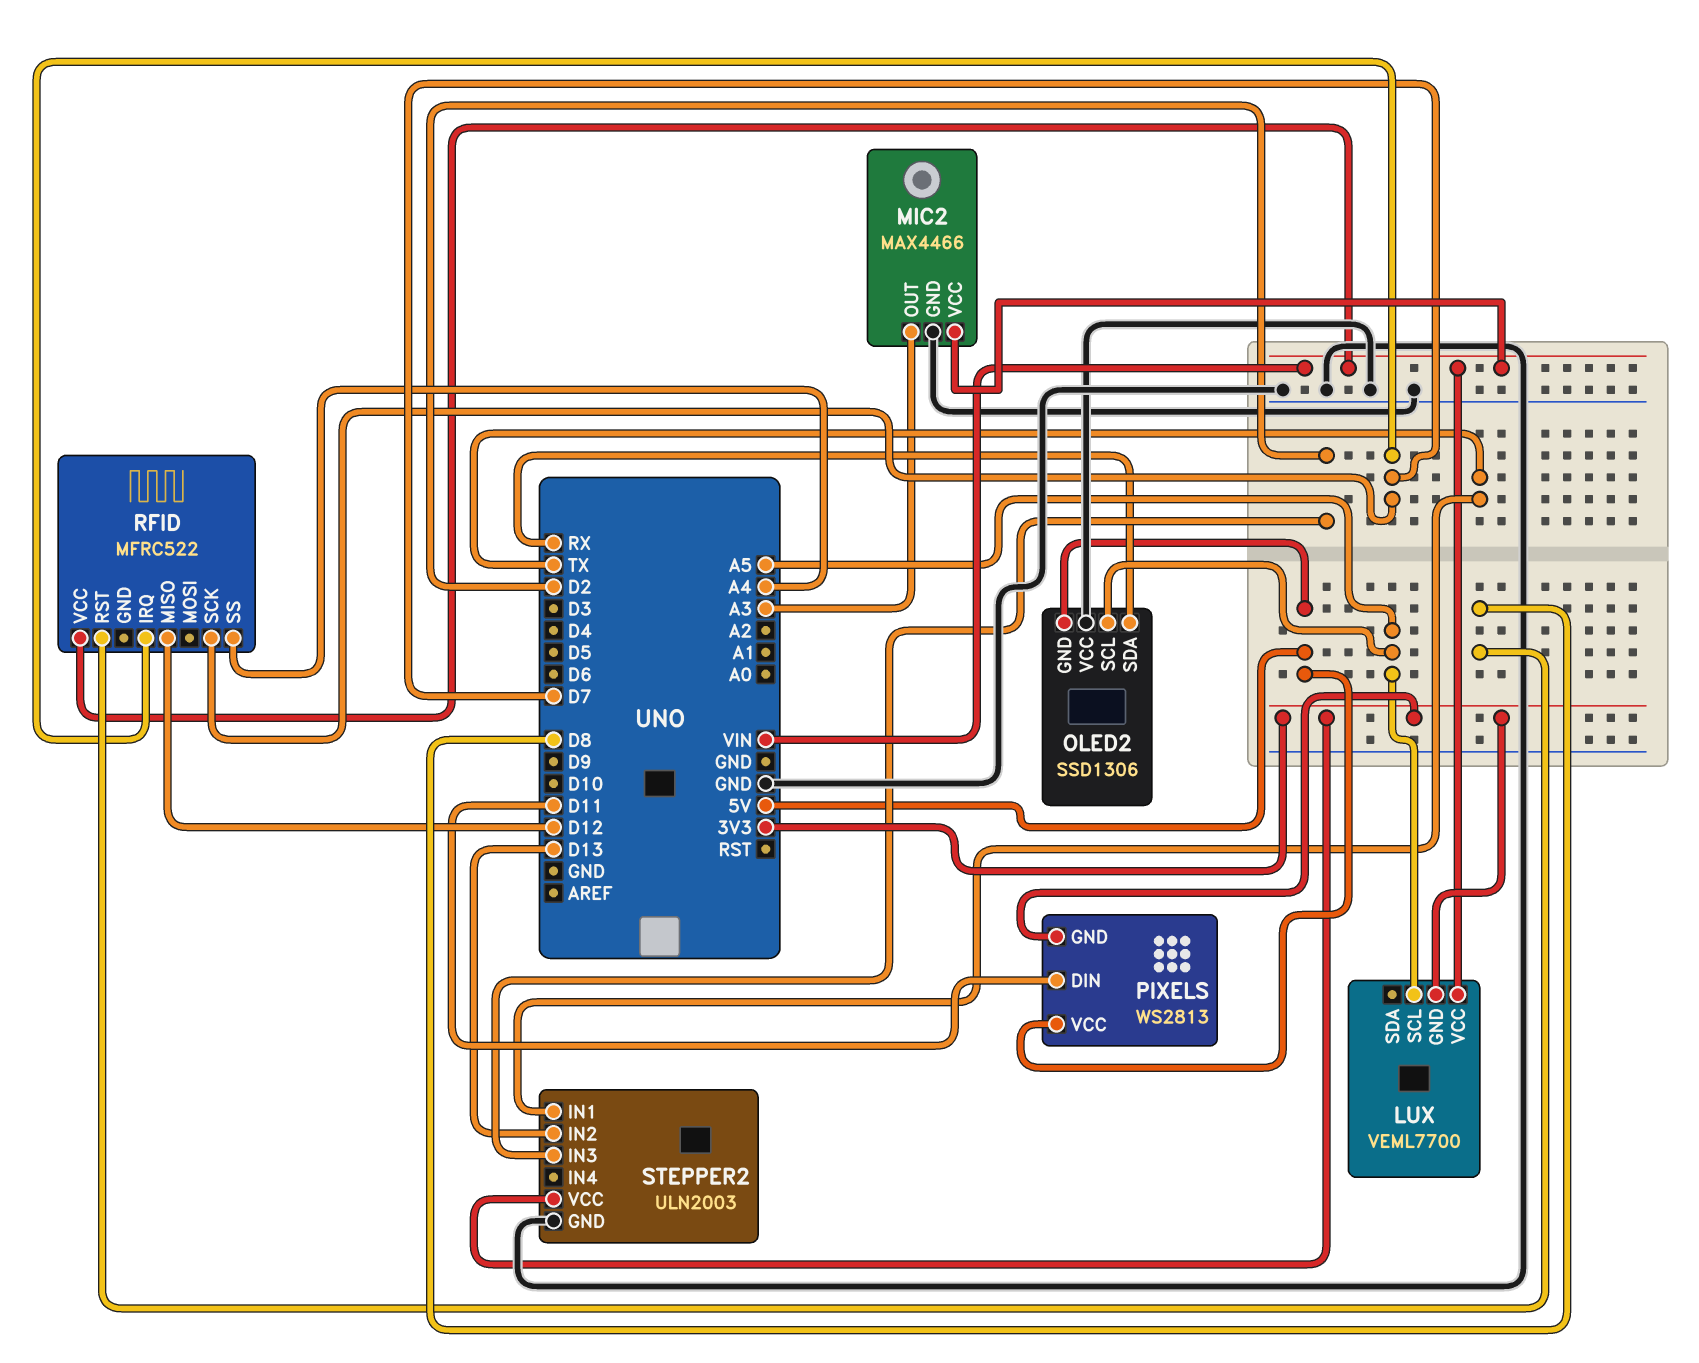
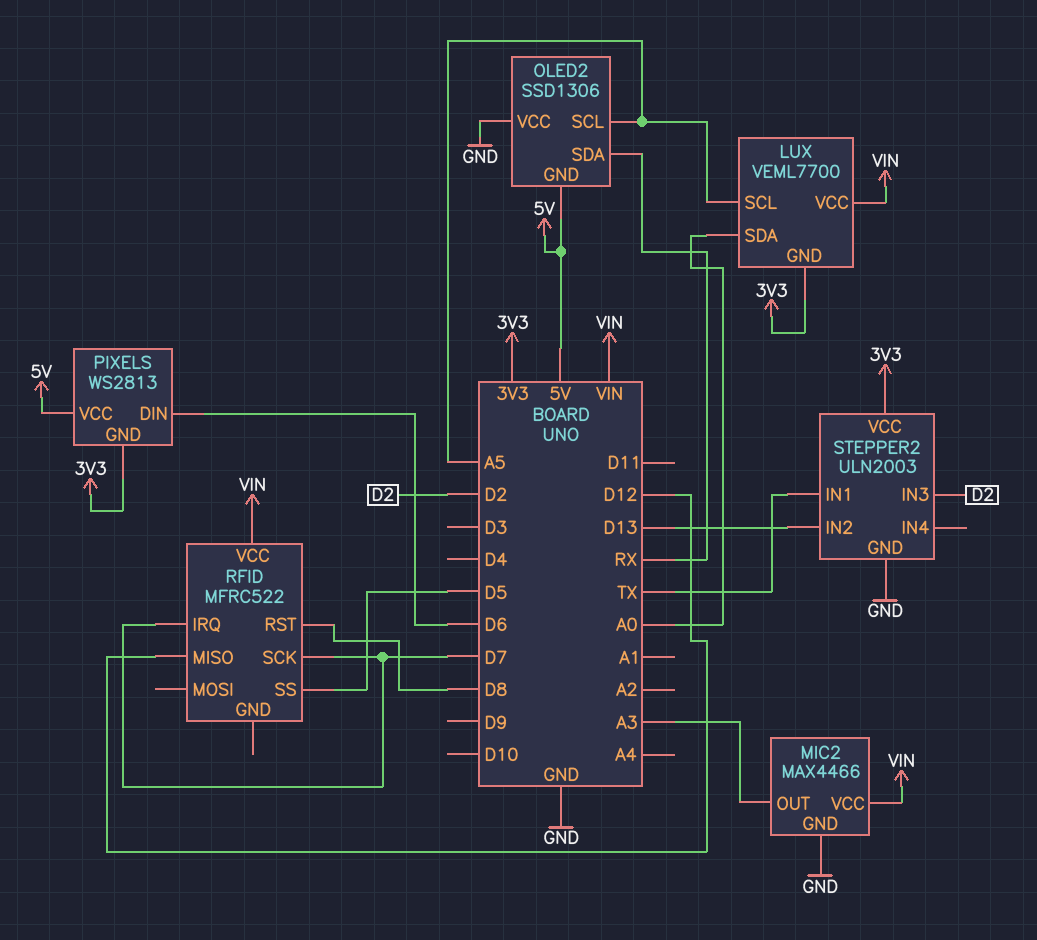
LUX pin SDA: none -> A0
PIXELS pin DIN: D11 -> D6
RFID pin SS: A4 -> D5

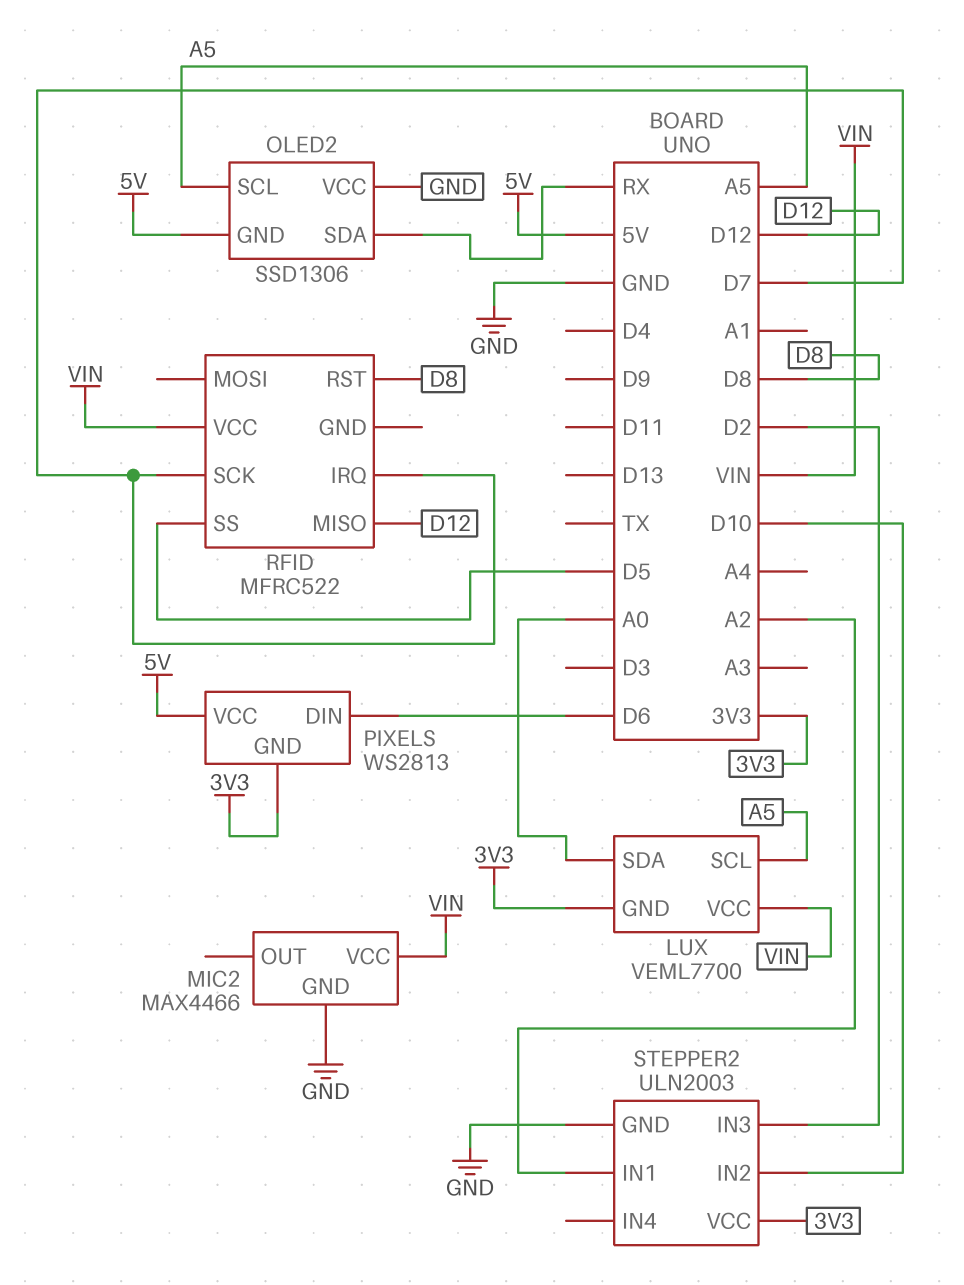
MIC2 pin OUT: A3 -> none
STEPPER2 pin IN1: TX -> A2
STEPPER2 pin IN2: D13 -> D10

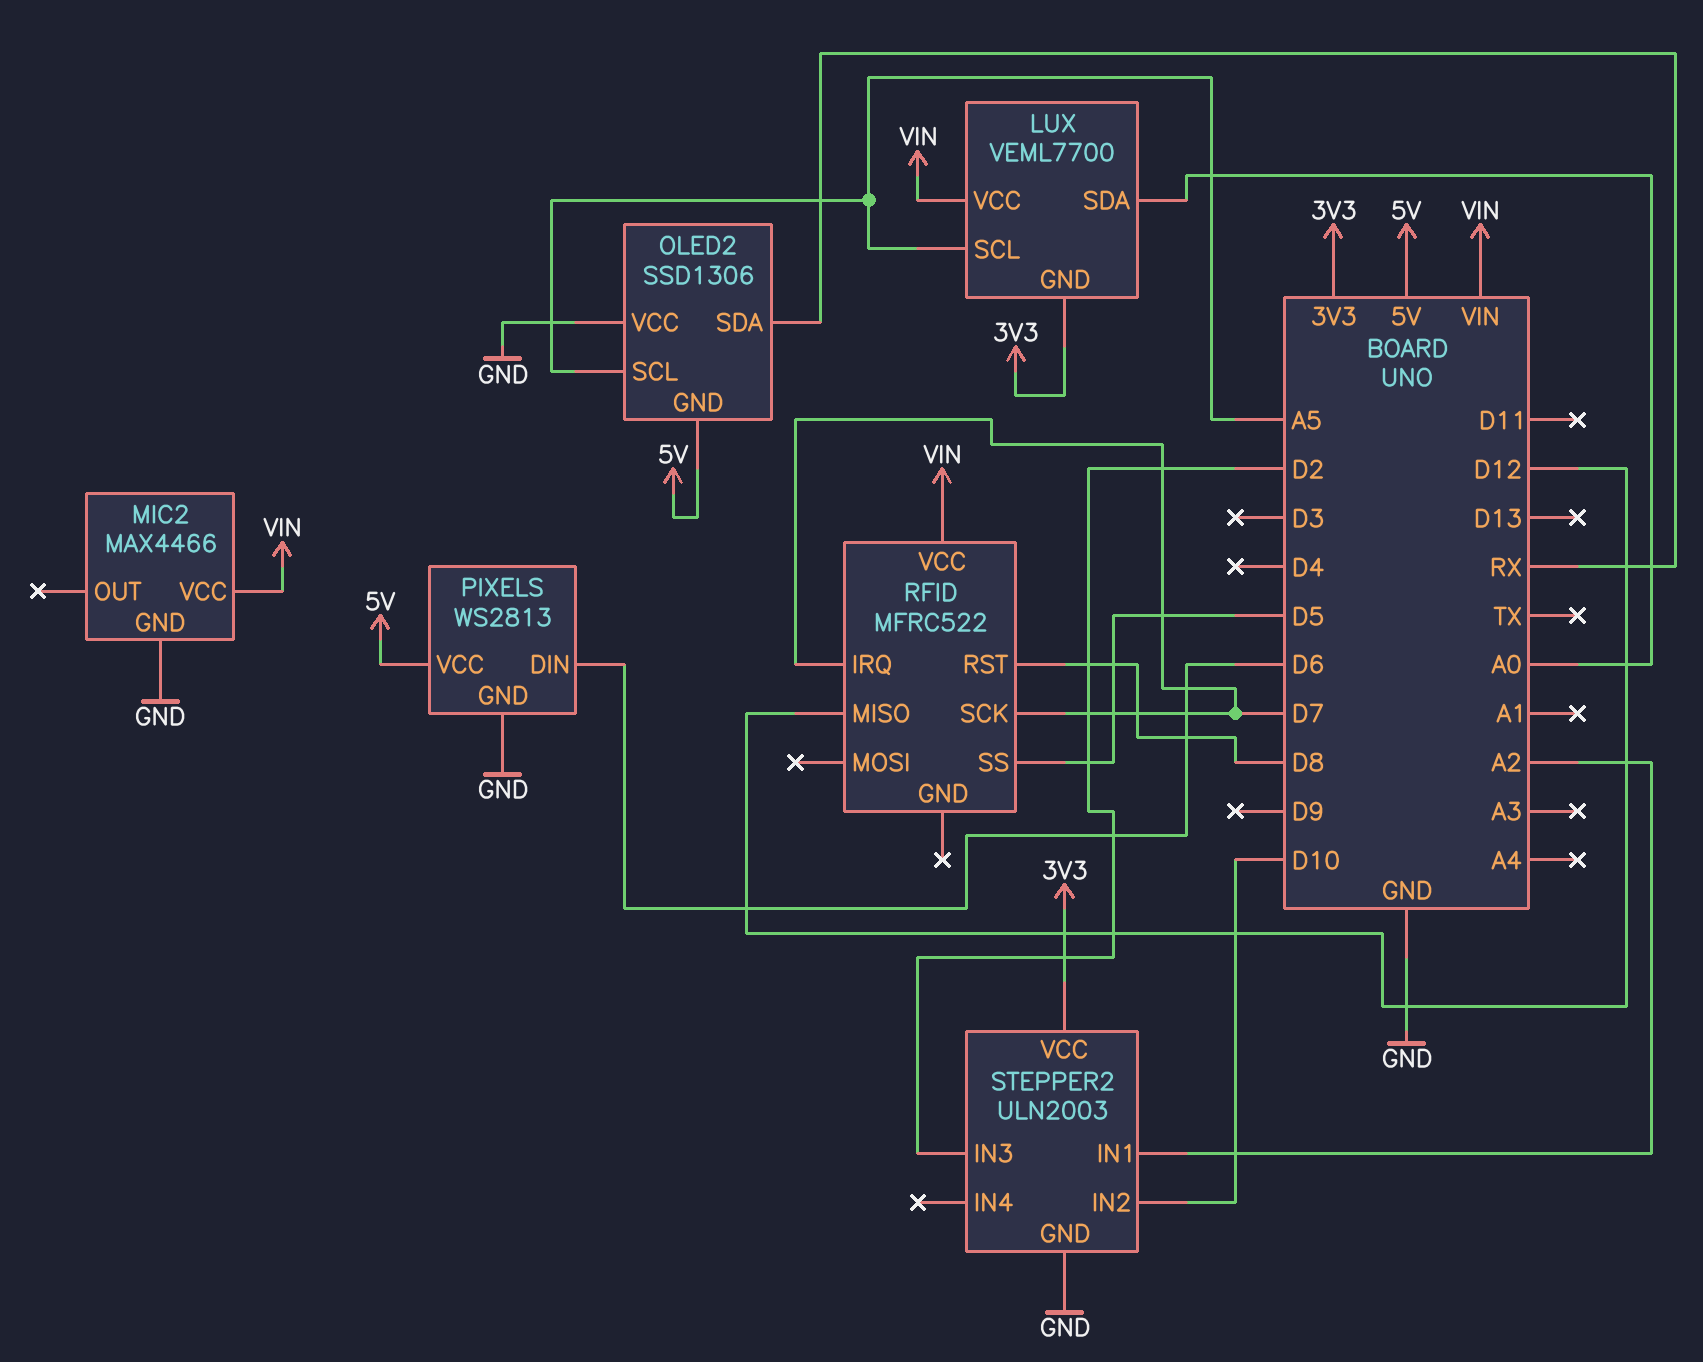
PIXELS pin GND: 3V3 -> GND

